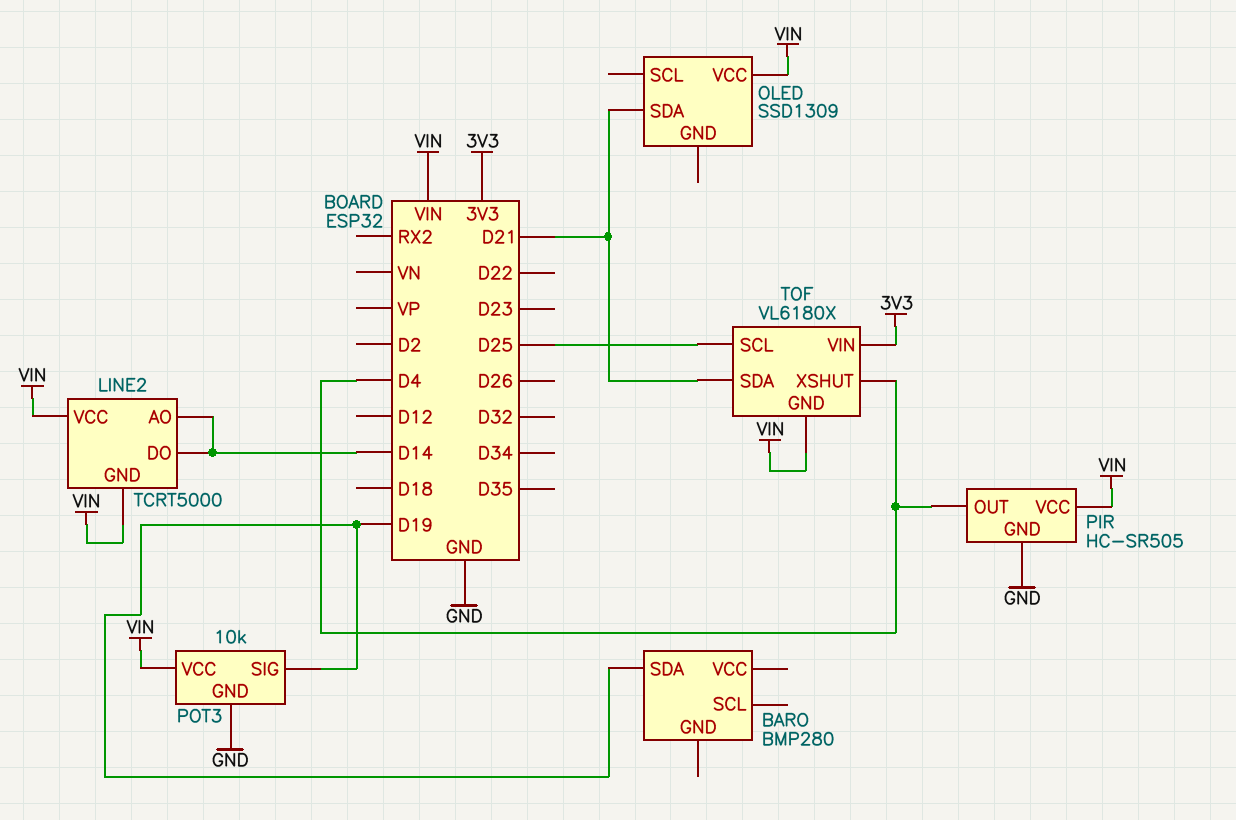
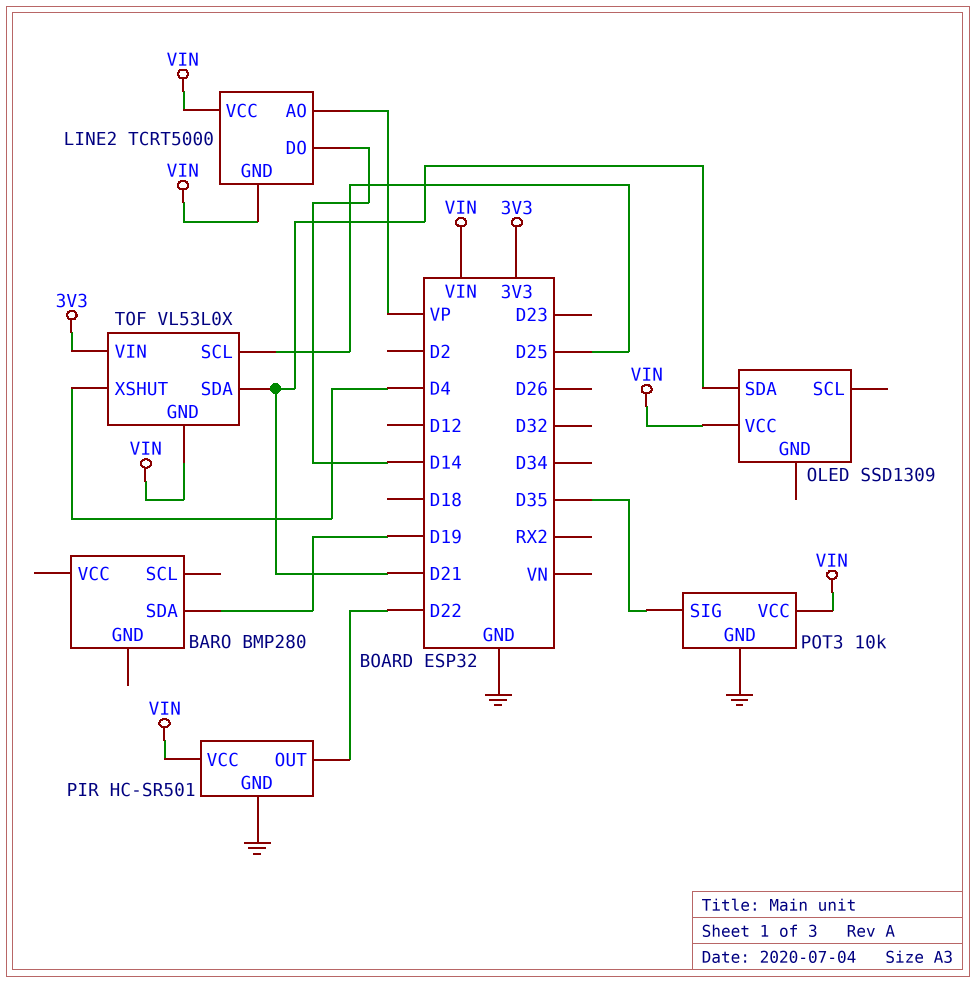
LINE2 pin AO: D14 -> VP
PIR: HC-SR505 -> HC-SR501
PIR pin OUT: D4 -> D22
POT3 pin SIG: D19 -> D35
TOF: VL6180X -> VL53L0X

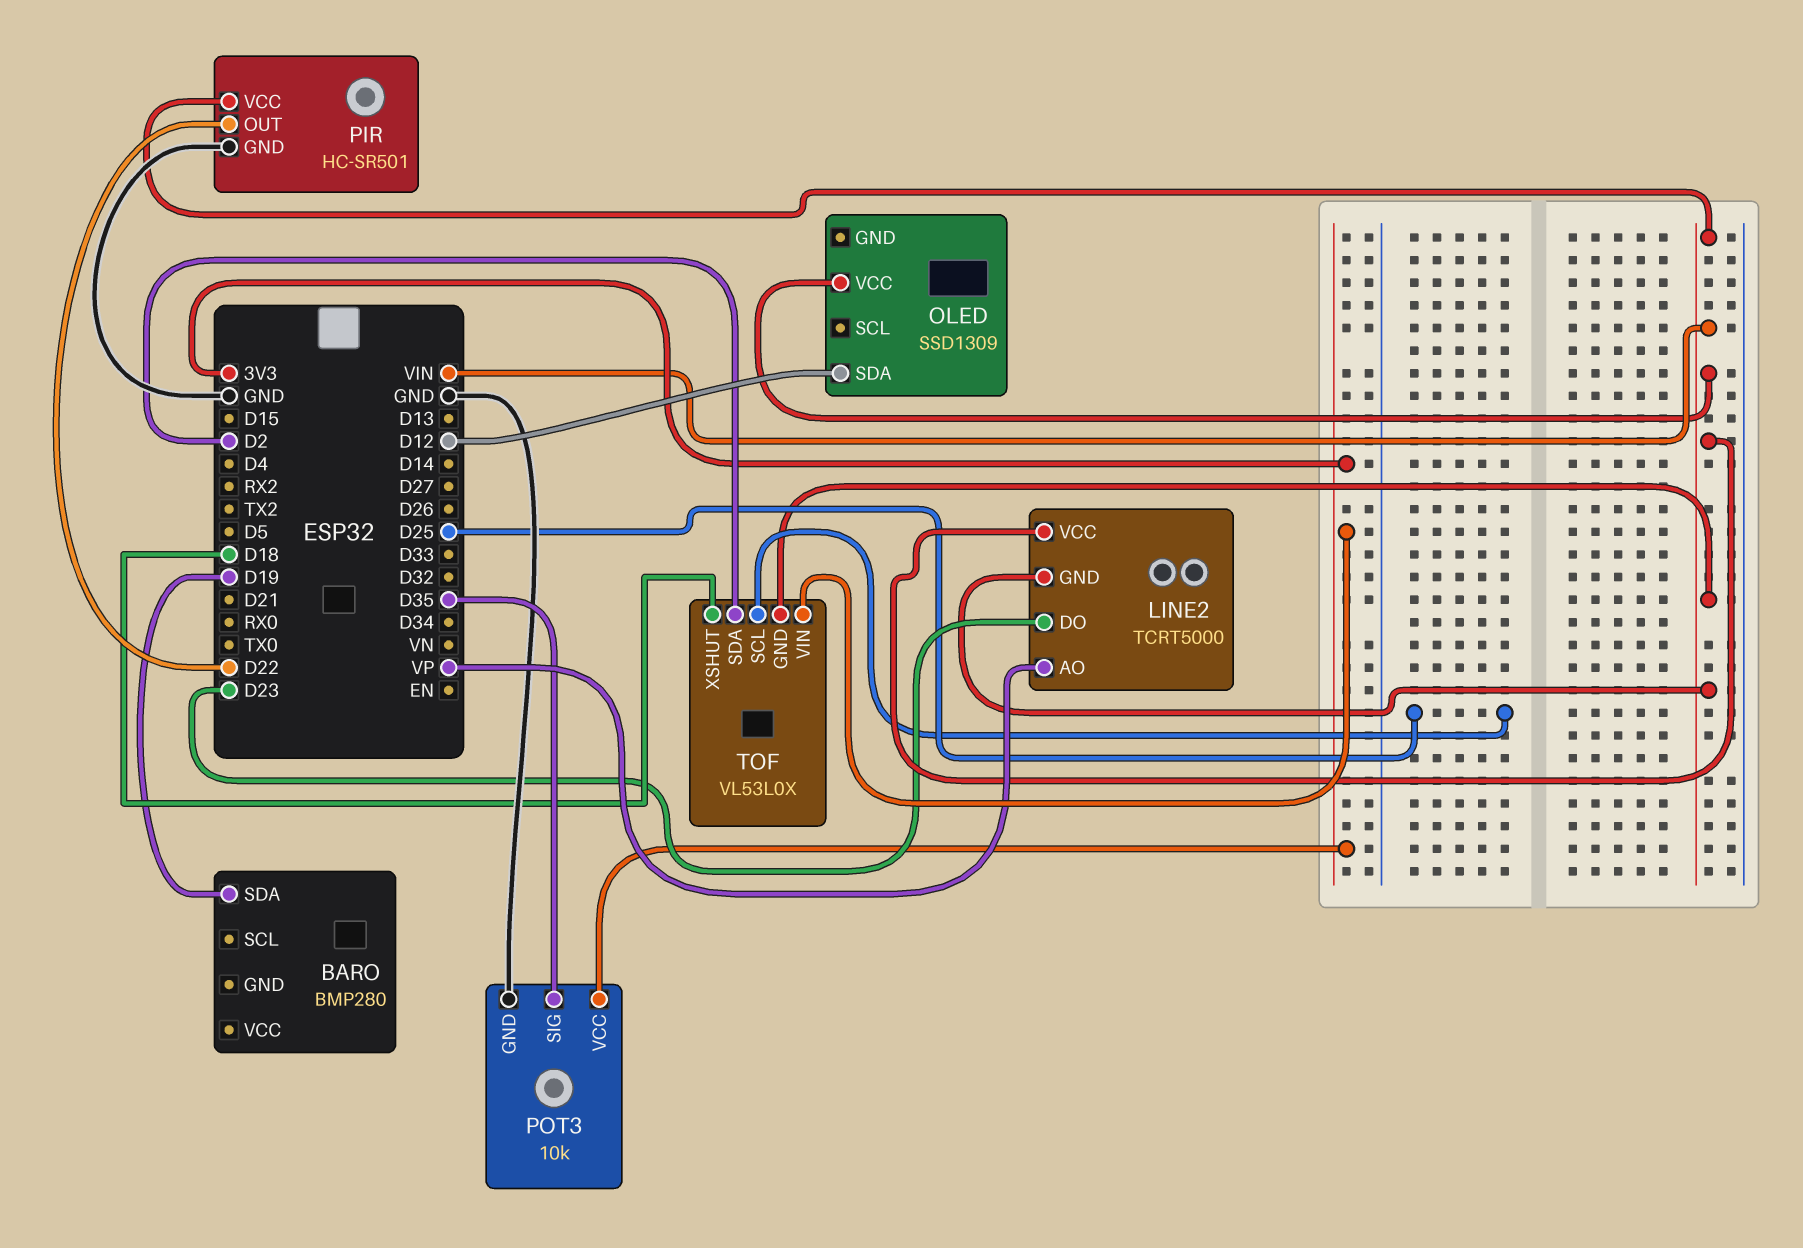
LINE2 pin DO: D14 -> D23
OLED pin SDA: D21 -> D12
POT3 pin VCC: VIN -> 3V3
TOF pin SDA: D21 -> D2
TOF pin XSHUT: D4 -> D18

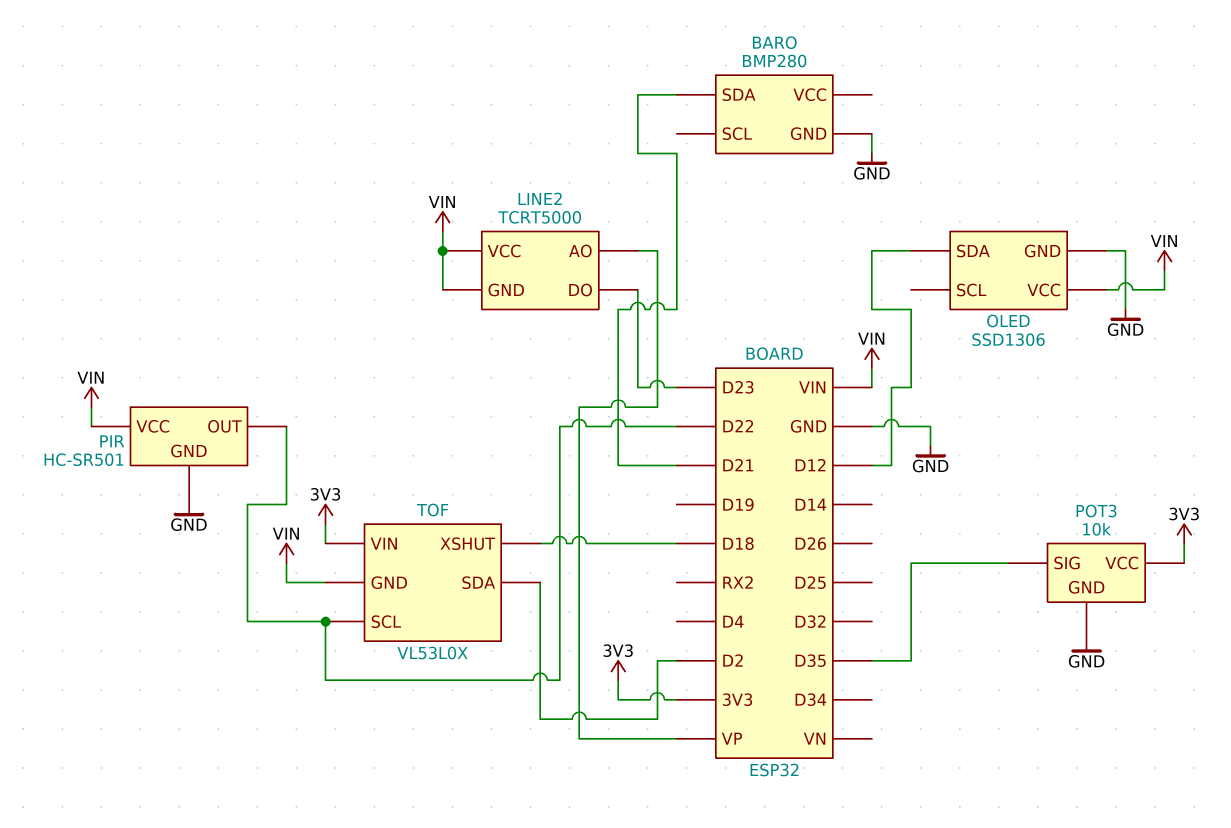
BARO pin GND: none -> GND
BARO pin SDA: D19 -> D21
OLED: SSD1309 -> SSD1306
OLED pin GND: none -> GND
TOF pin SCL: D25 -> D22

